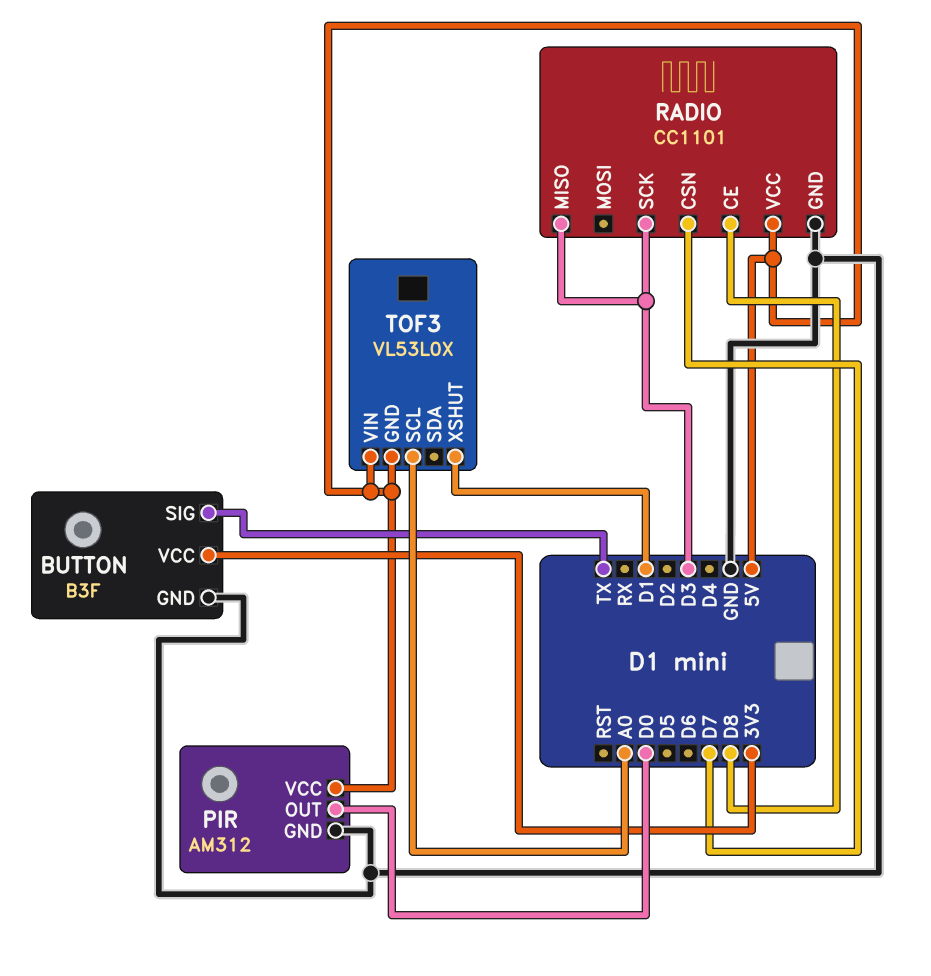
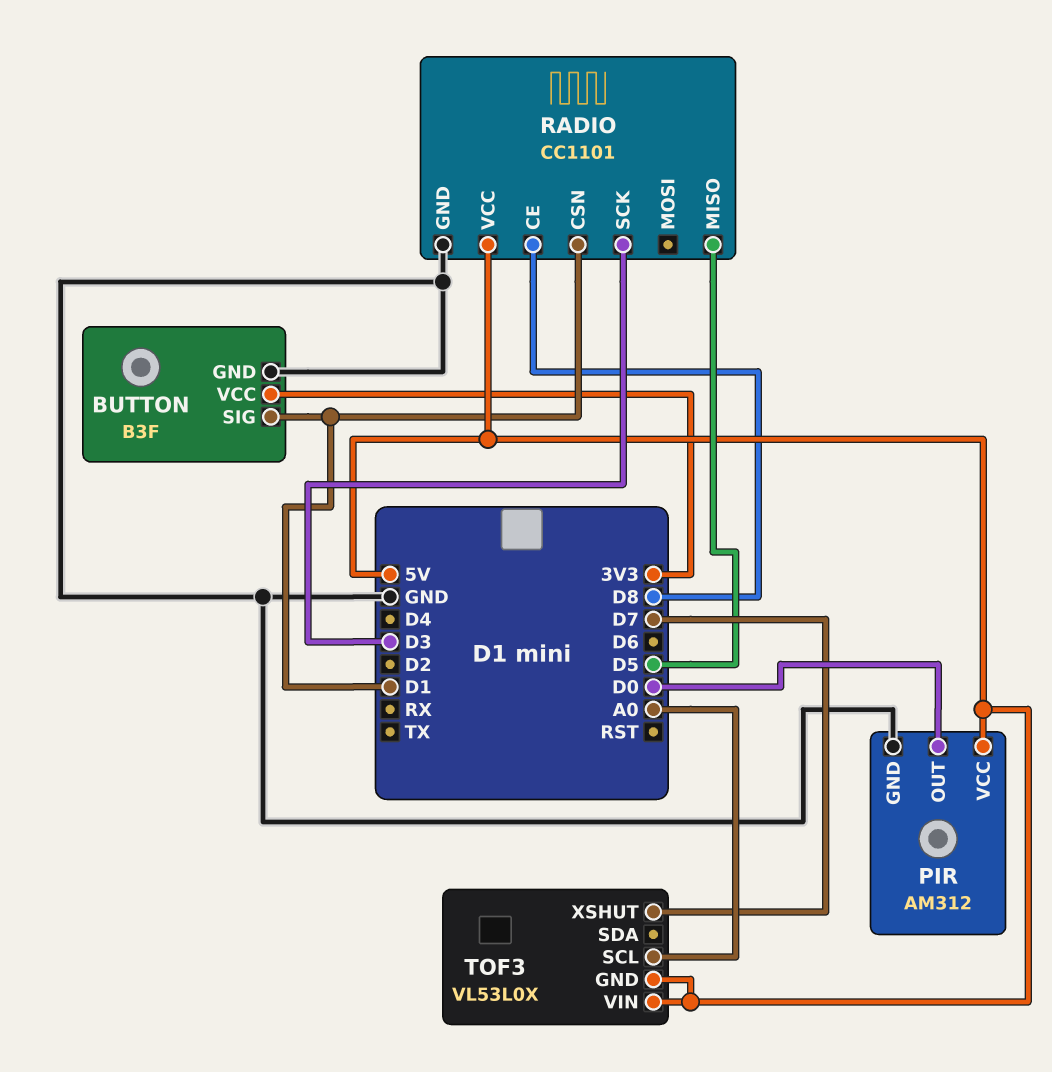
BUTTON pin SIG: TX -> D1
RADIO pin CSN: D7 -> D1
RADIO pin MISO: D3 -> D5
TOF3 pin XSHUT: D1 -> D7

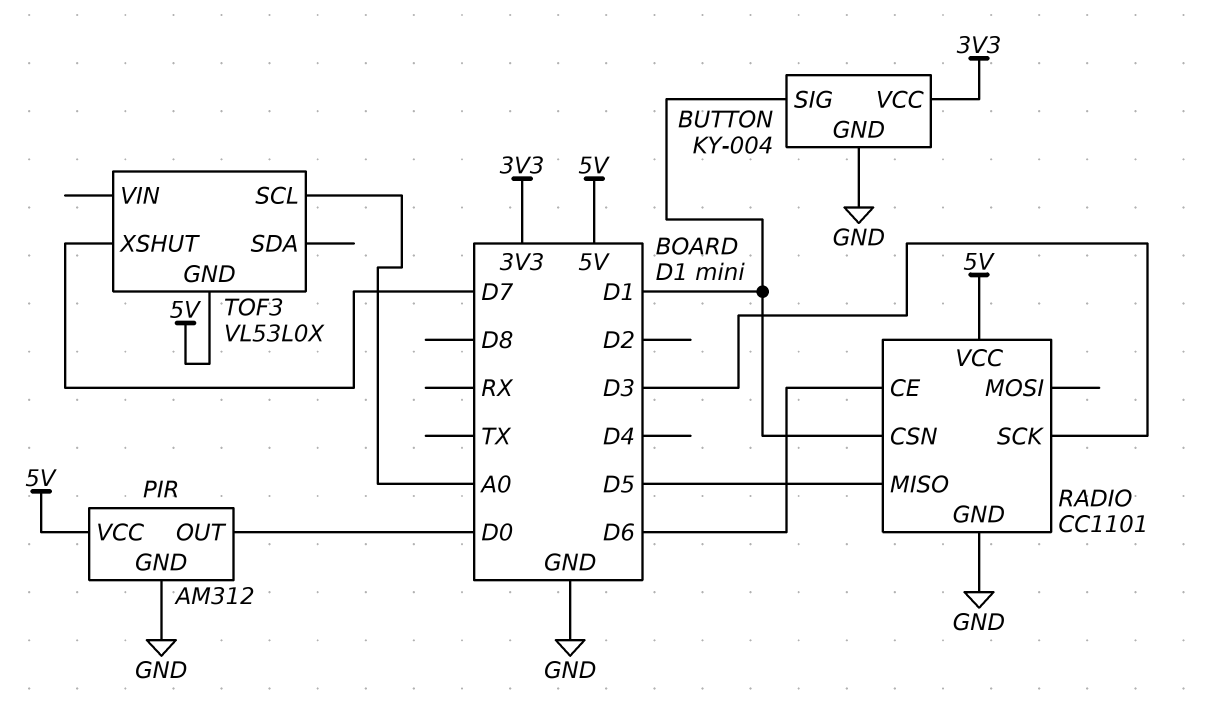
BUTTON: B3F -> KY-004
RADIO pin CE: D8 -> D6
TOF3 pin VIN: 5V -> none

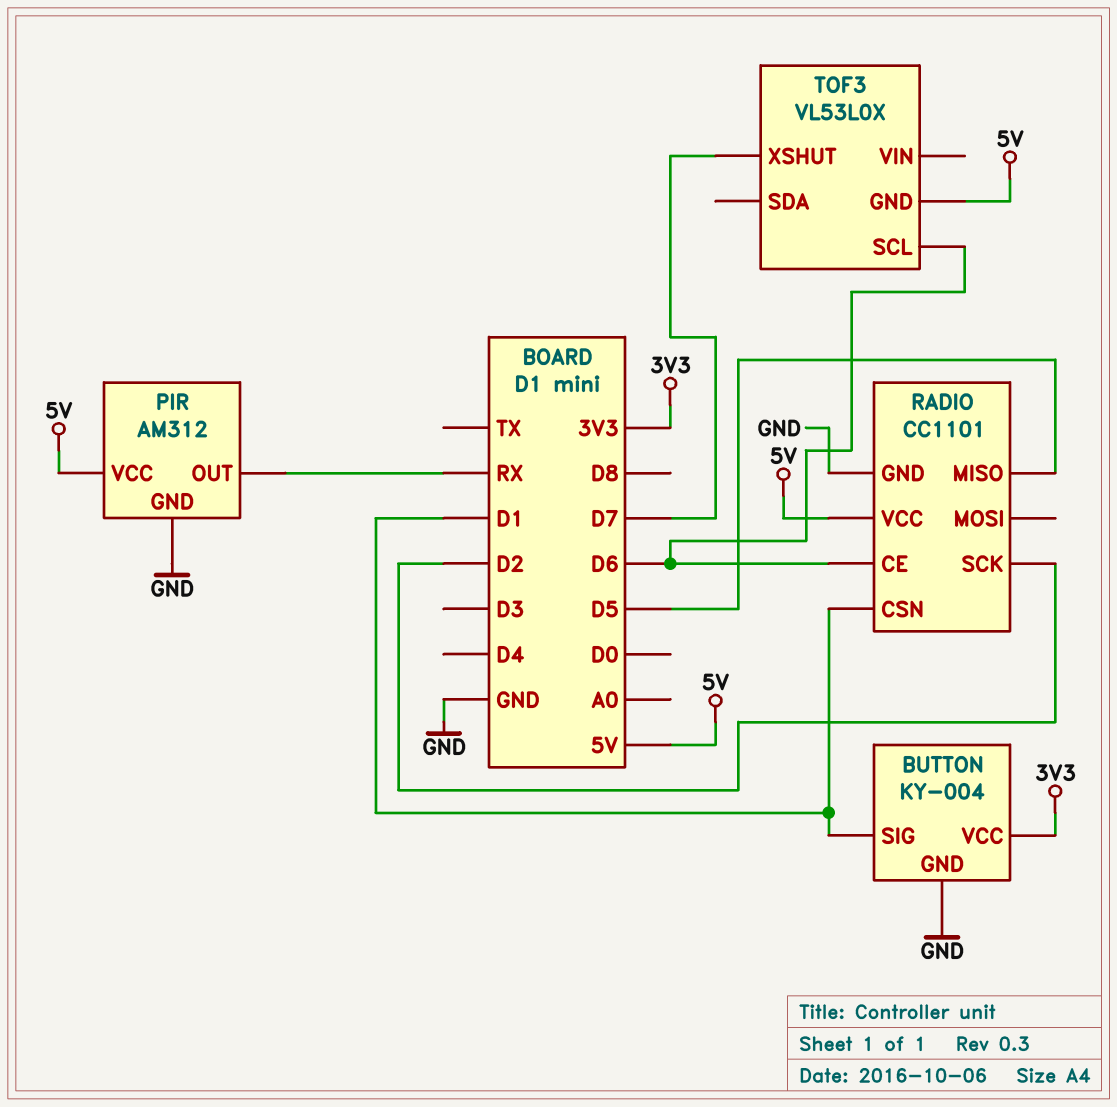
PIR pin OUT: D0 -> RX
RADIO pin SCK: D3 -> D2
TOF3 pin SCL: A0 -> D6

